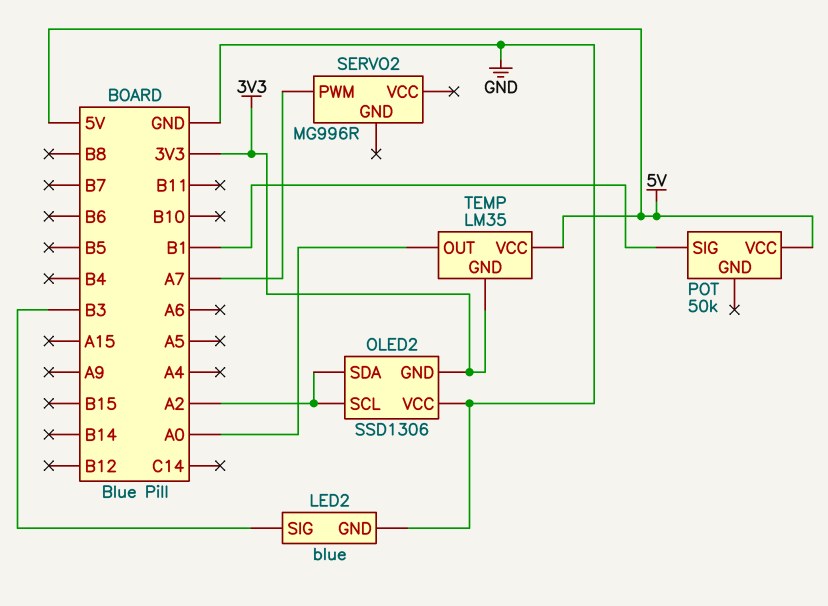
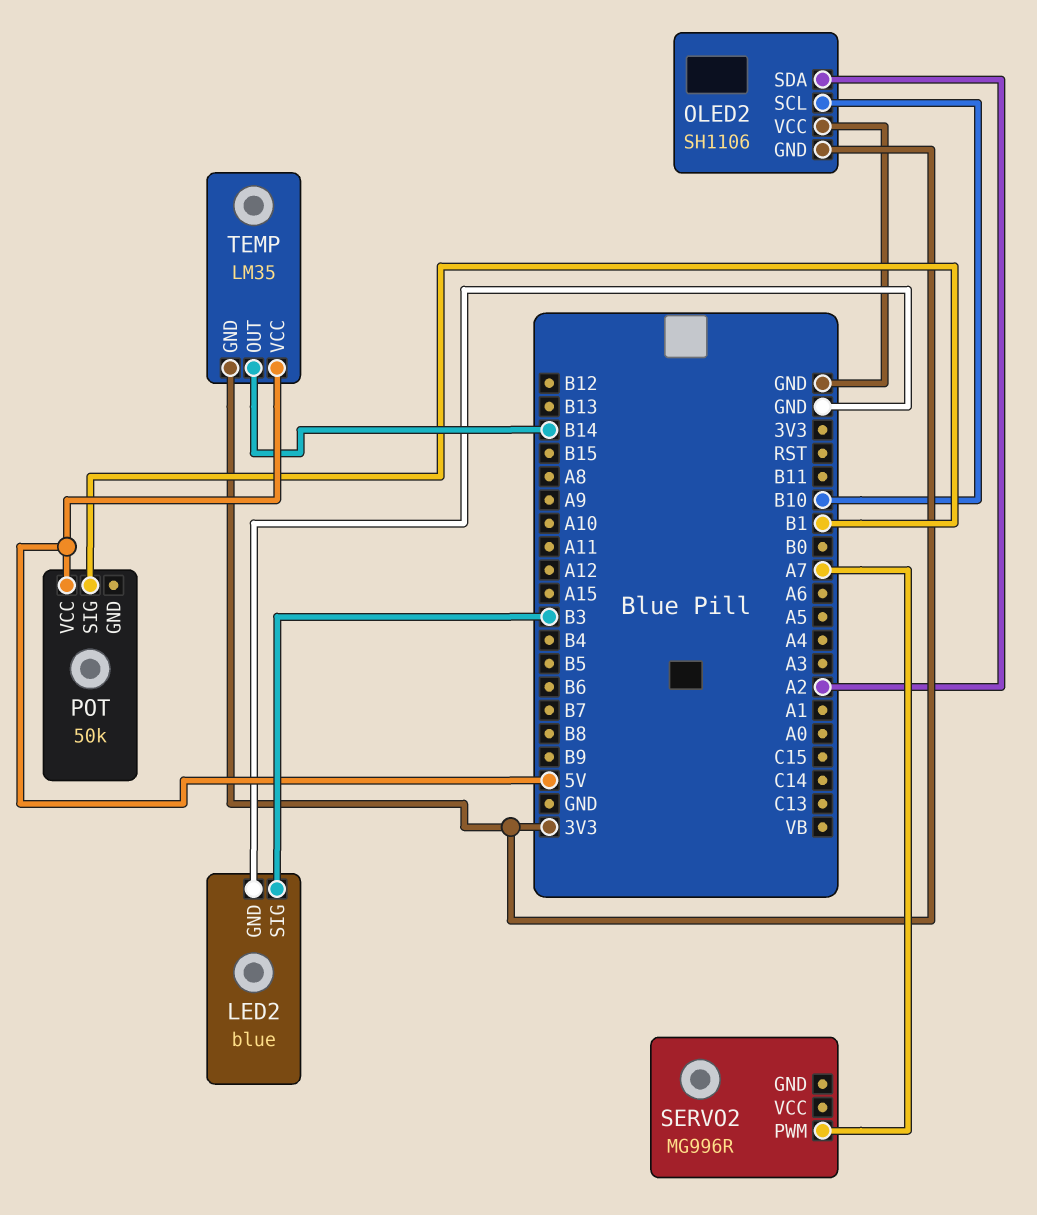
OLED2: SSD1306 -> SH1106
OLED2 pin SCL: A2 -> B10
TEMP pin OUT: A0 -> B14

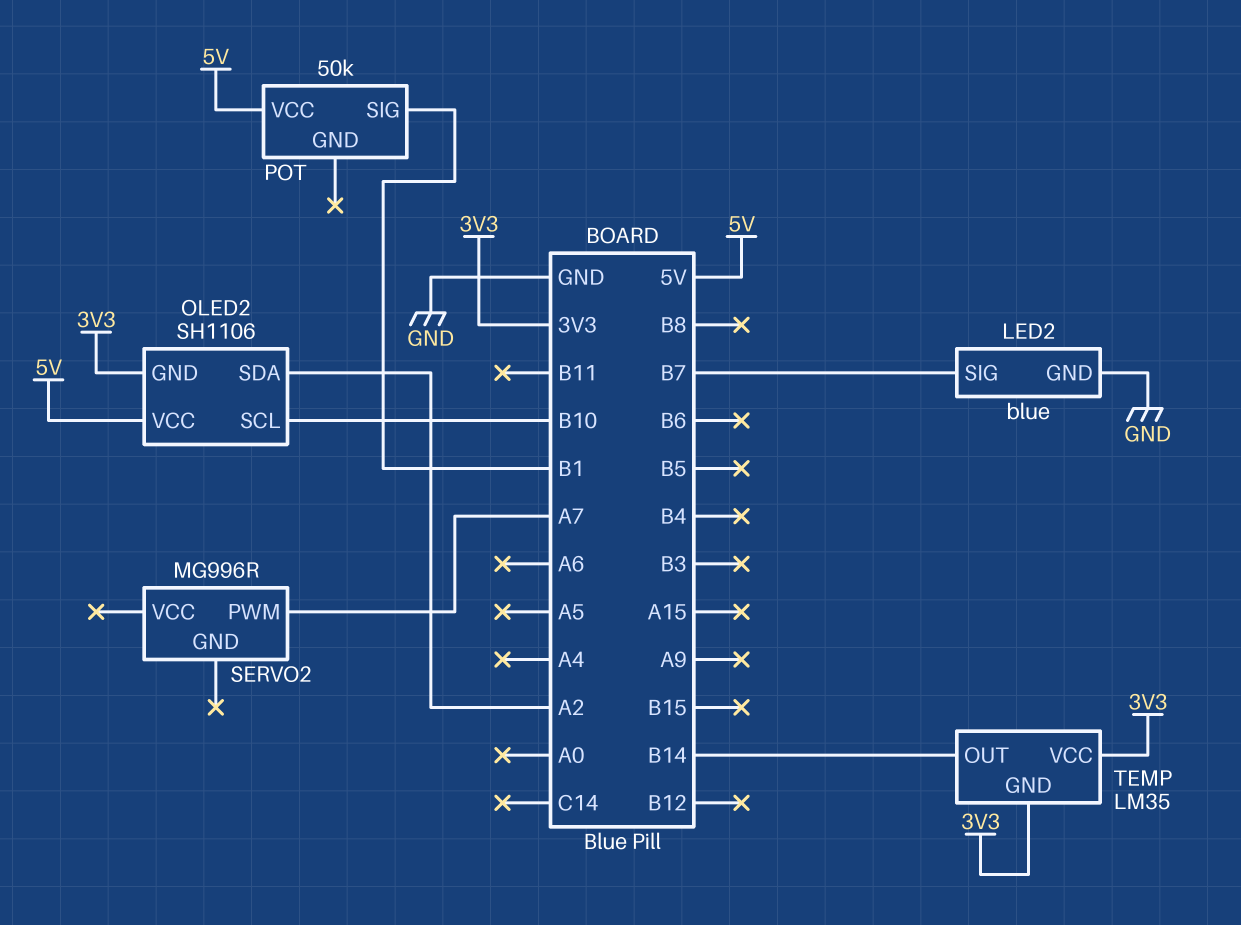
LED2 pin SIG: B3 -> B7
OLED2 pin VCC: GND -> 5V
TEMP pin VCC: 5V -> 3V3

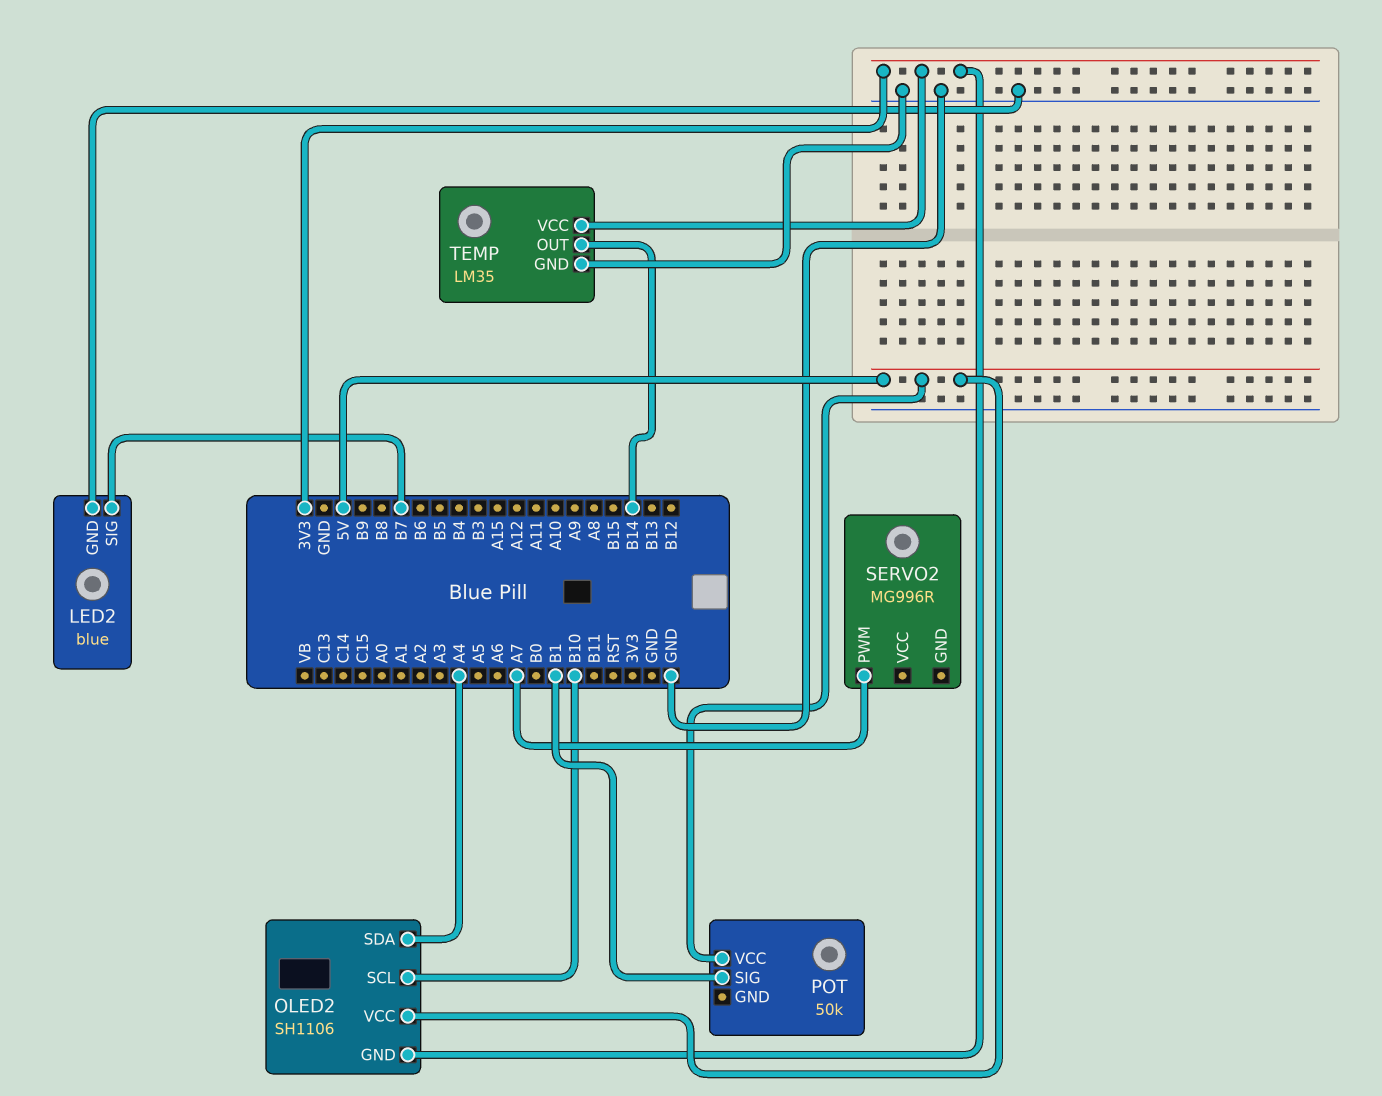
OLED2 pin SDA: A2 -> A4
TEMP pin GND: 3V3 -> GND

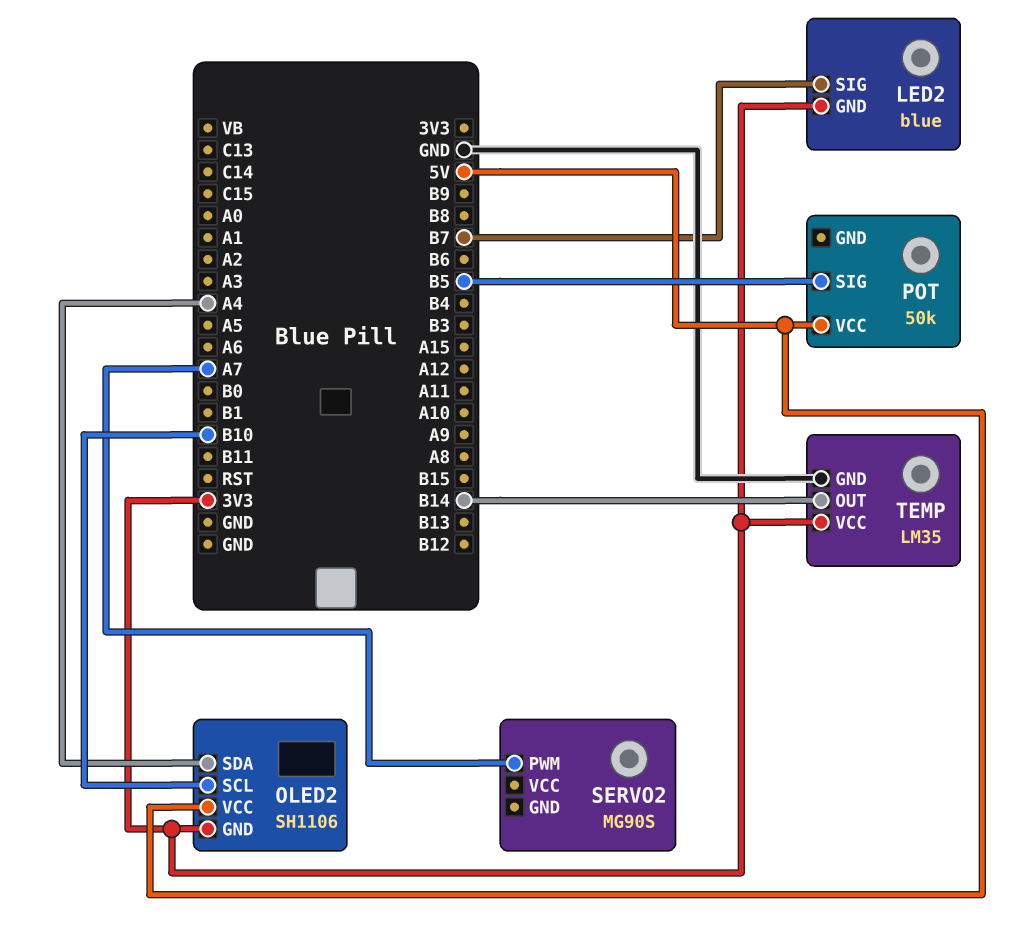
LED2 pin GND: GND -> 3V3
POT pin SIG: B1 -> B5
SERVO2: MG996R -> MG90S

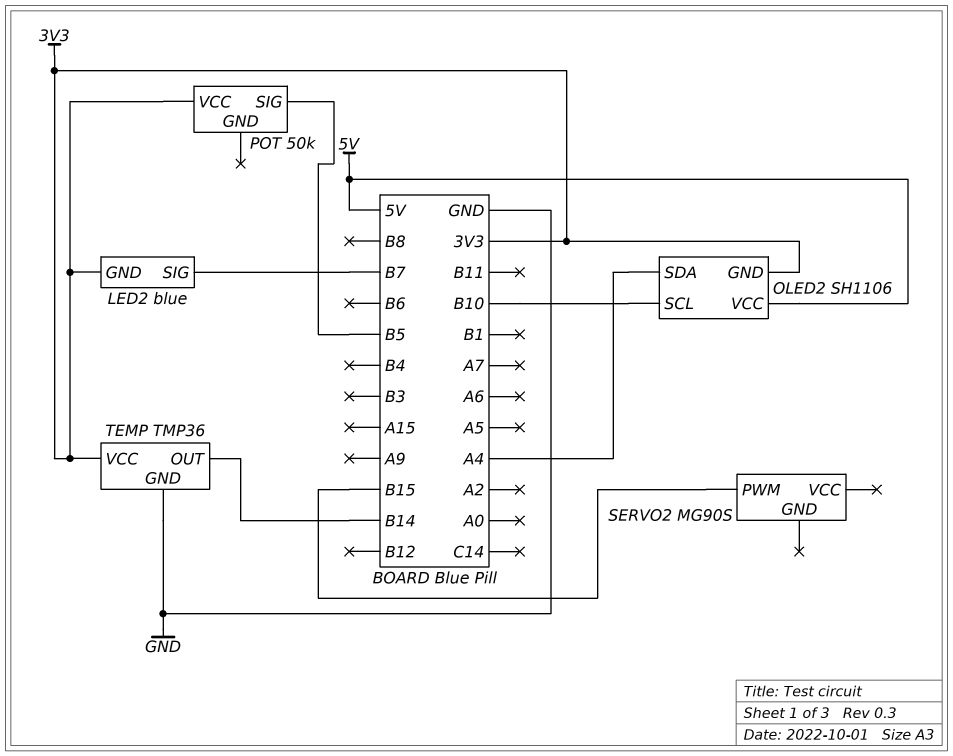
POT pin VCC: 5V -> 3V3
SERVO2 pin PWM: A7 -> B15
TEMP: LM35 -> TMP36

